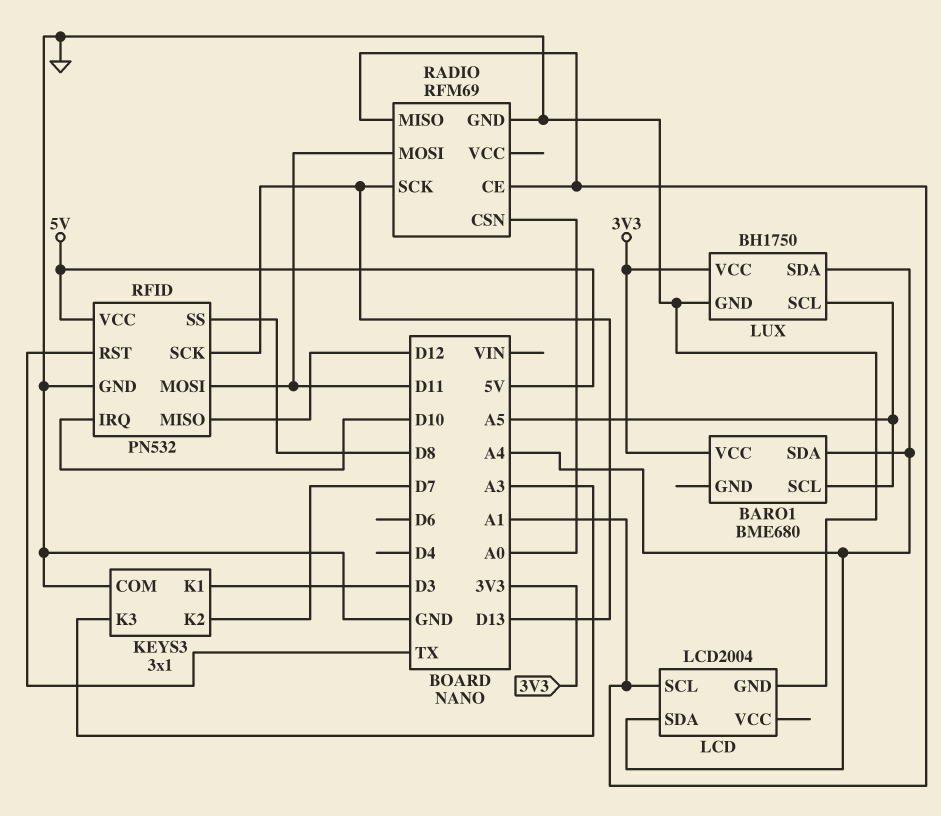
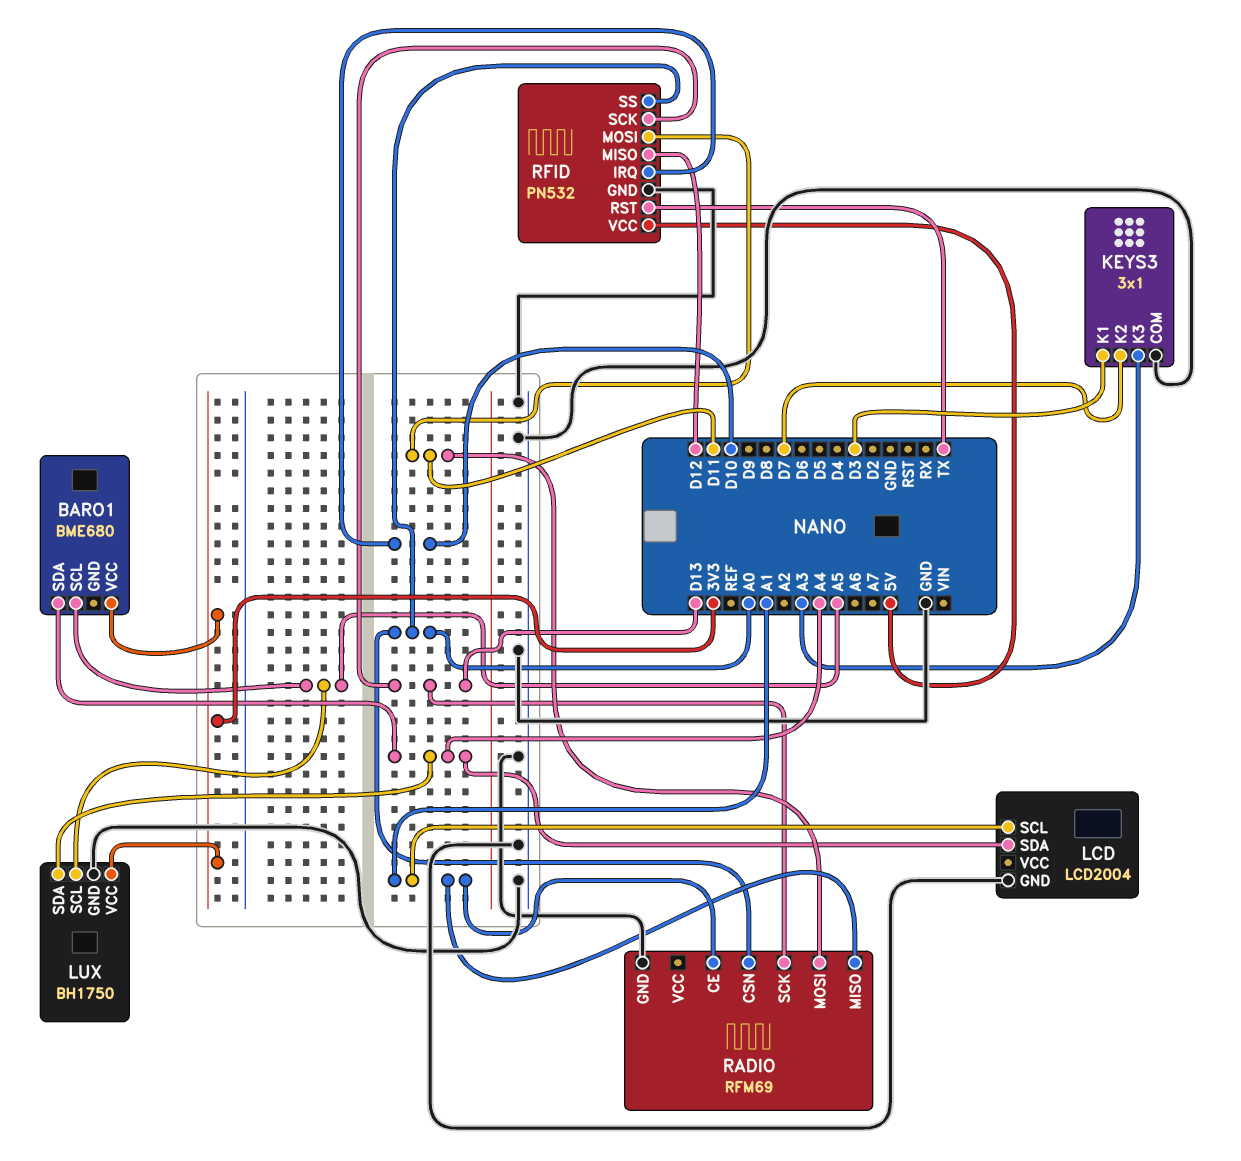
RFID pin SS: D8 -> A0

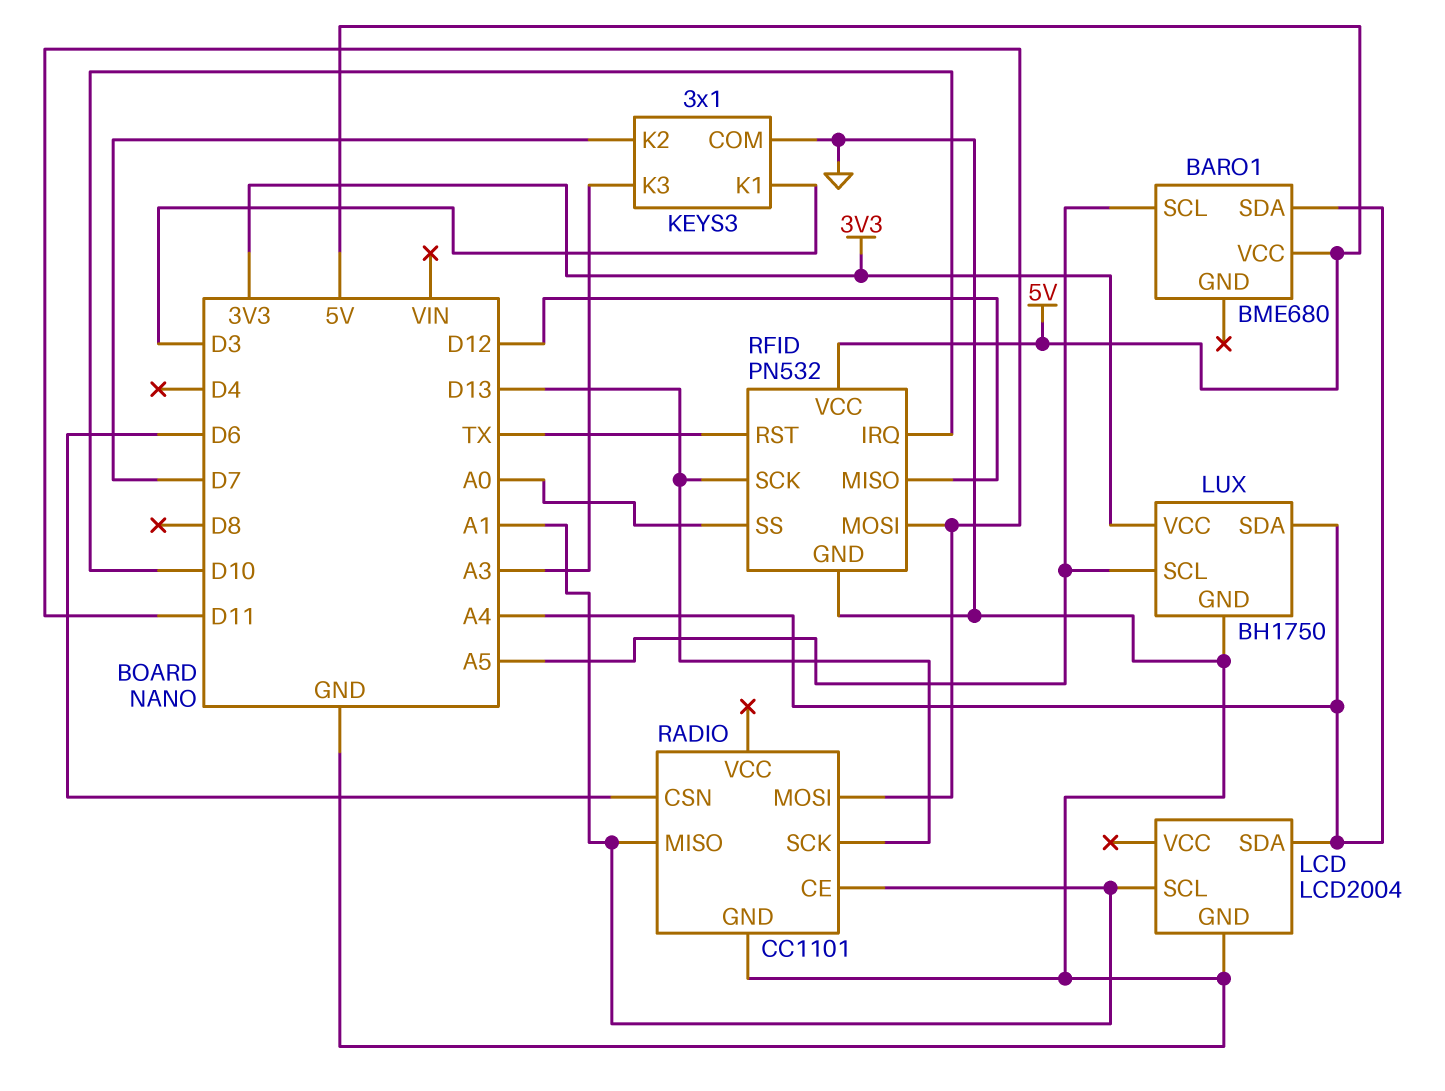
BARO1 pin VCC: 3V3 -> 5V
RADIO: RFM69 -> CC1101
RADIO pin CSN: A0 -> D6

